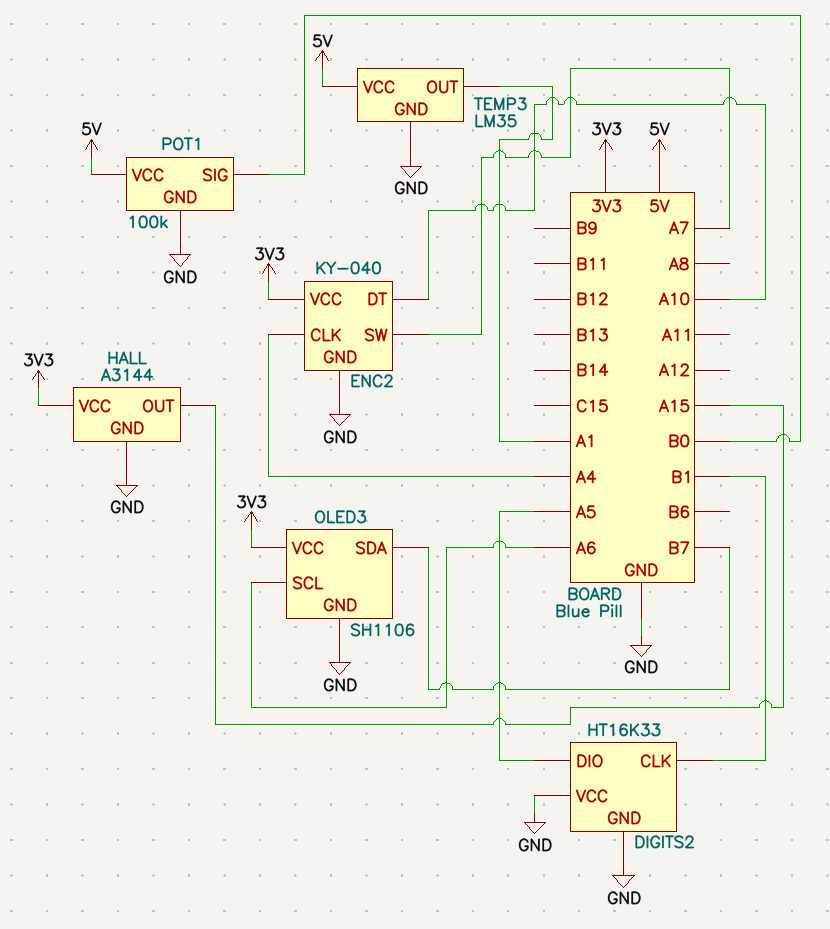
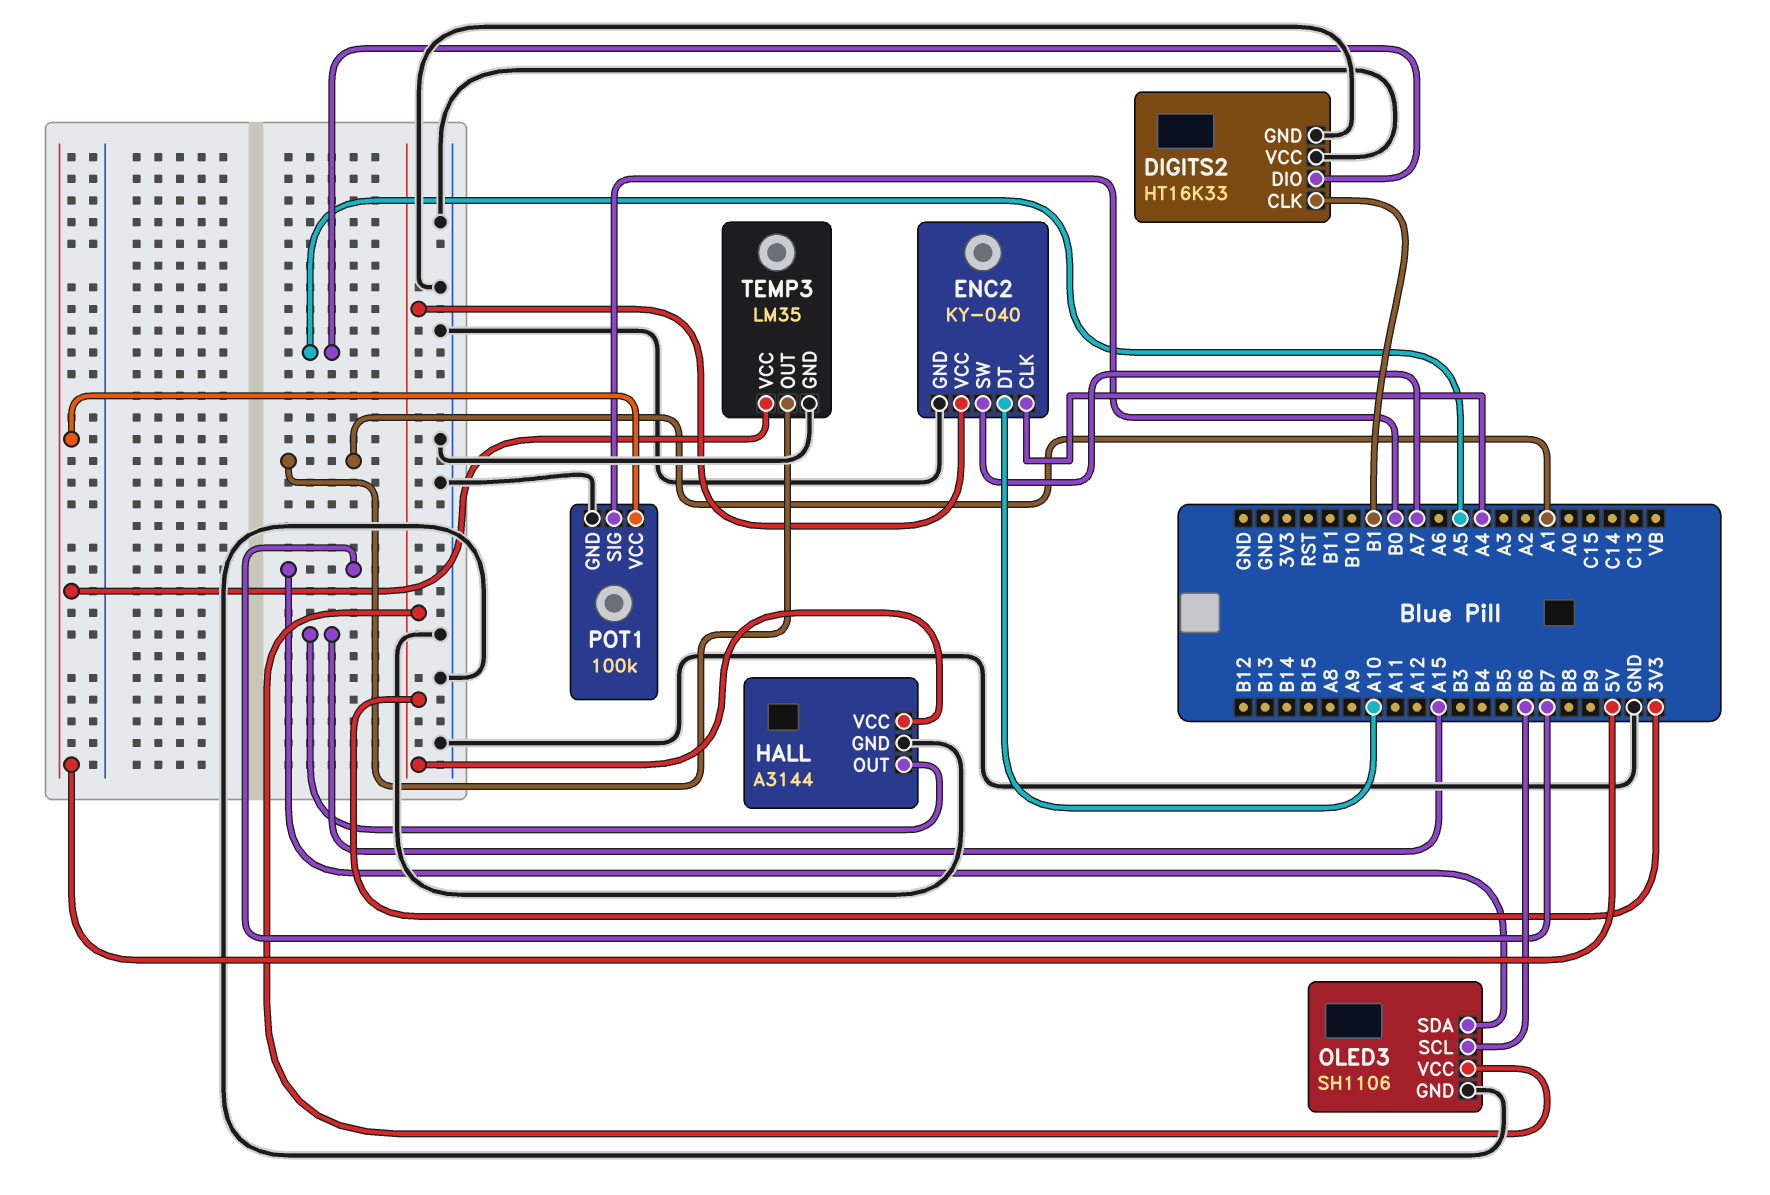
OLED3 pin SCL: A6 -> B6

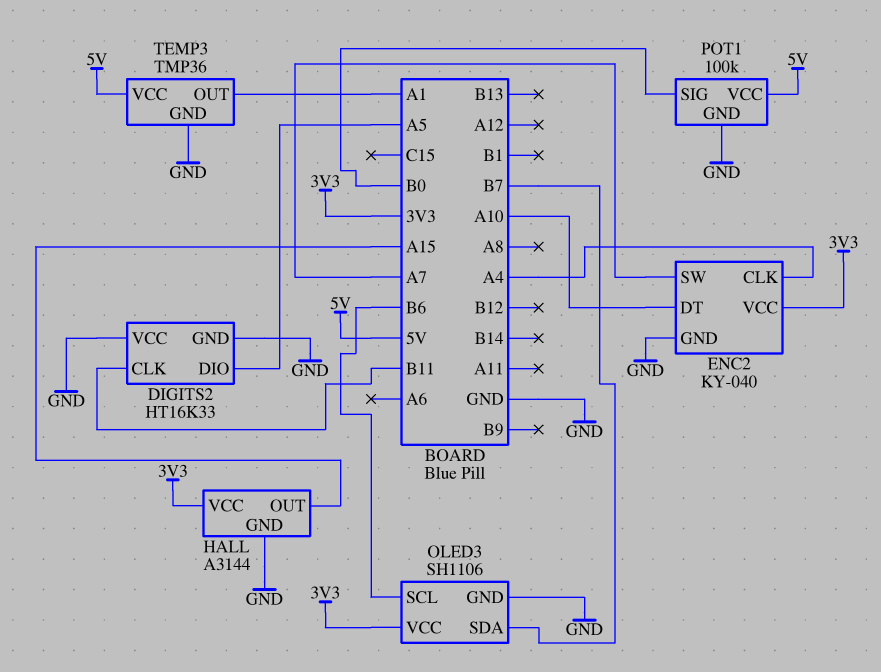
DIGITS2 pin CLK: B1 -> B11
TEMP3: LM35 -> TMP36

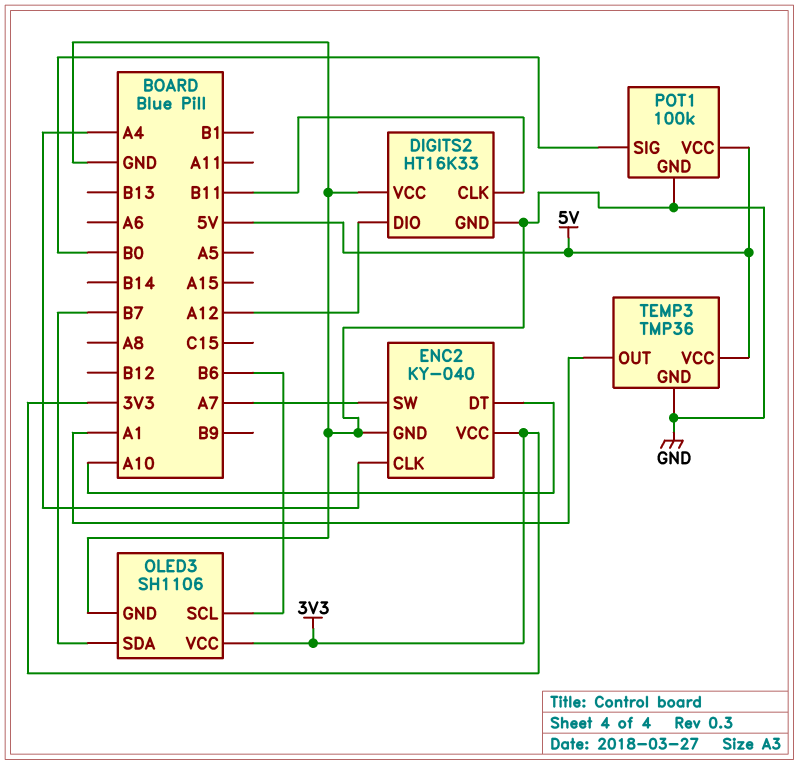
DIGITS2 pin DIO: A5 -> A12
HALL: A3144 -> none
HALL pin GND: GND -> none
HALL pin OUT: A15 -> none
HALL pin VCC: 3V3 -> none

